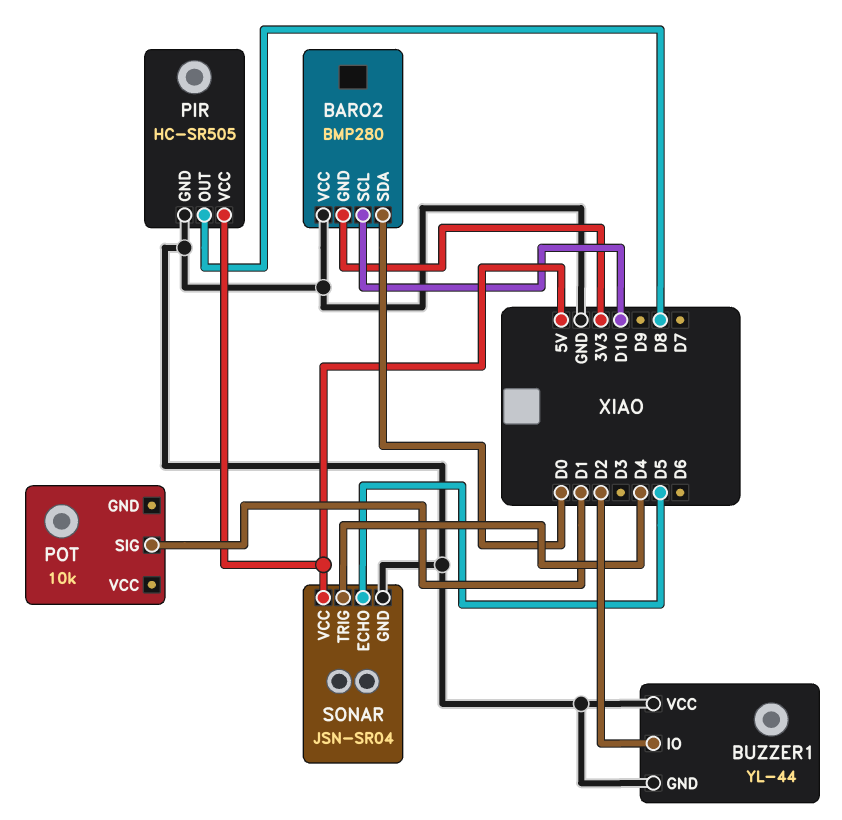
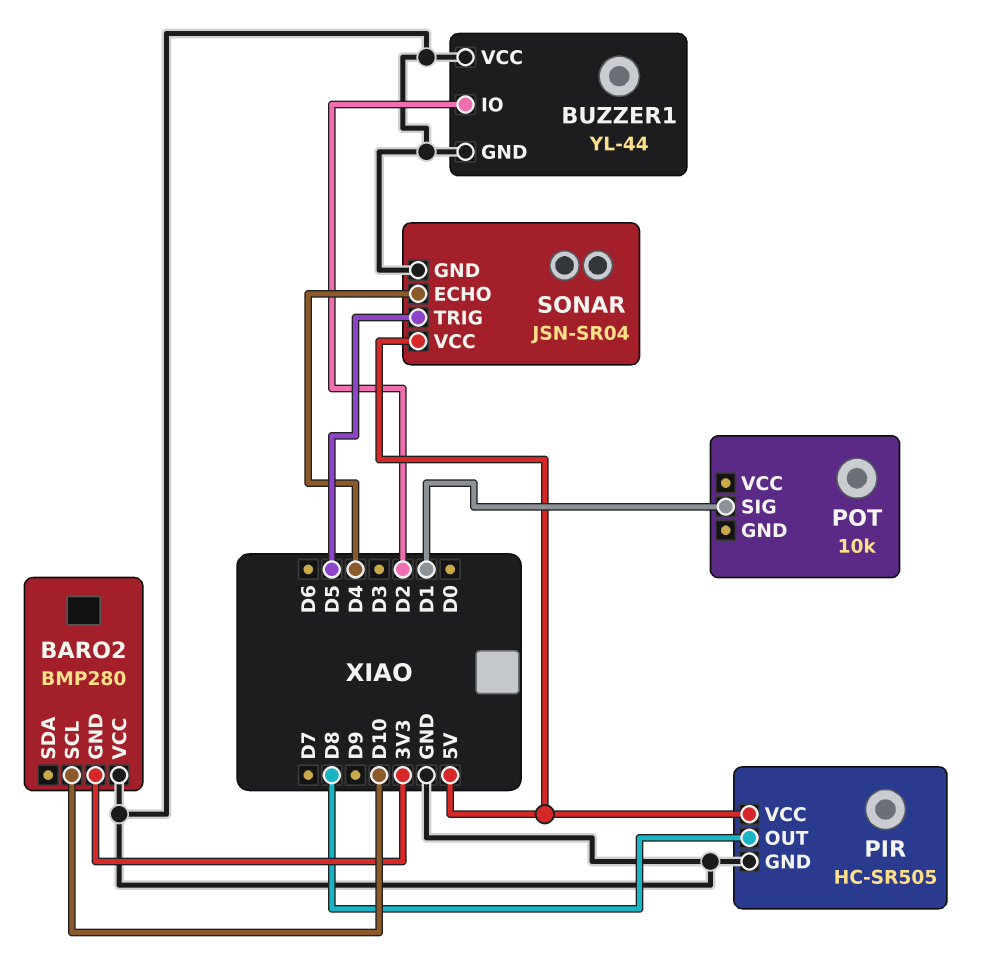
BARO2 pin SDA: D0 -> none
SONAR pin ECHO: D5 -> D4
SONAR pin TRIG: D4 -> D5

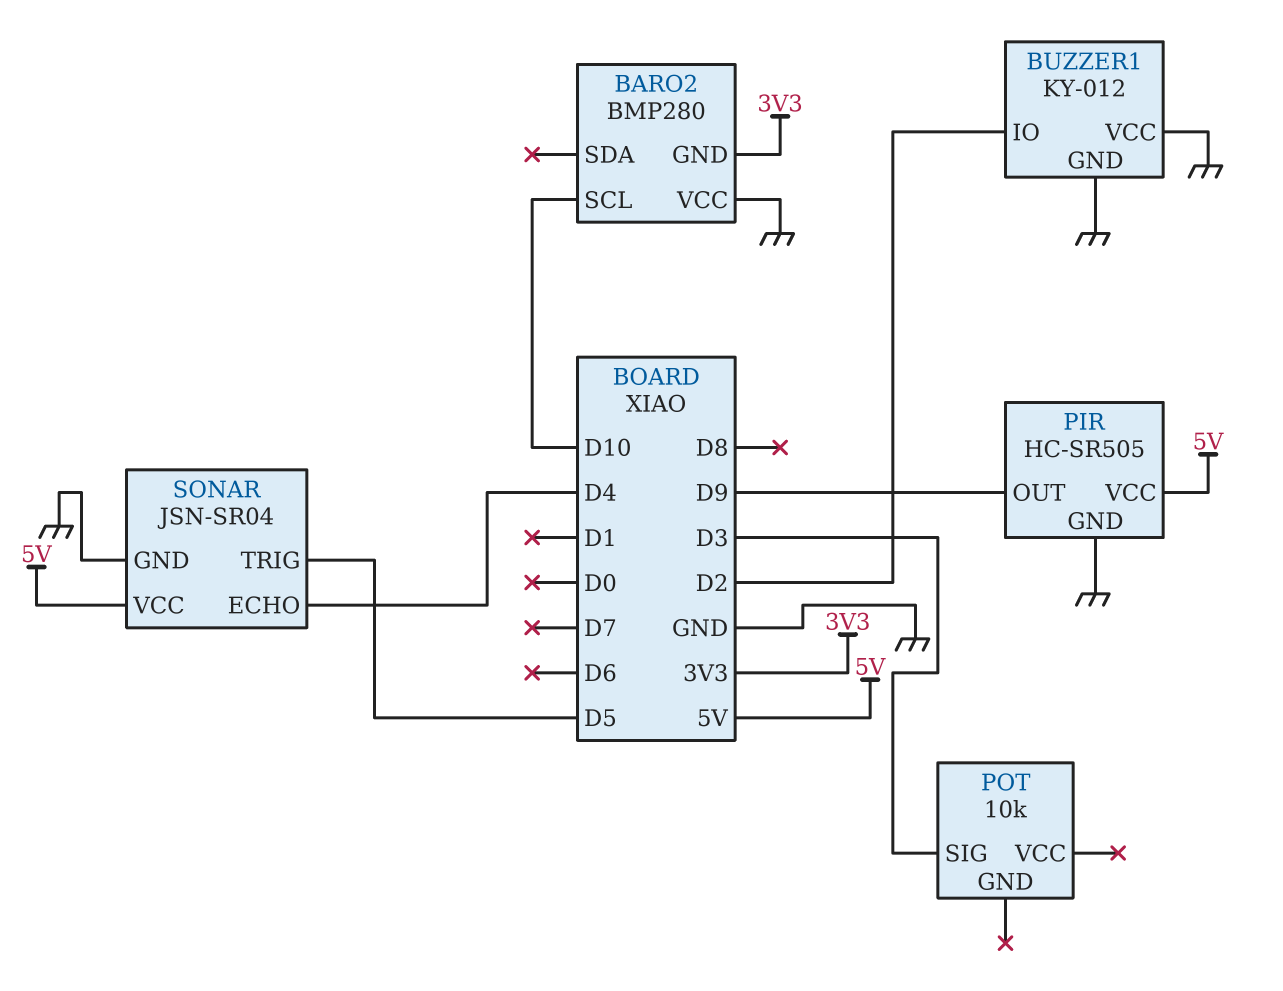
BUZZER1: YL-44 -> KY-012
PIR pin OUT: D8 -> D9
POT pin SIG: D1 -> D3

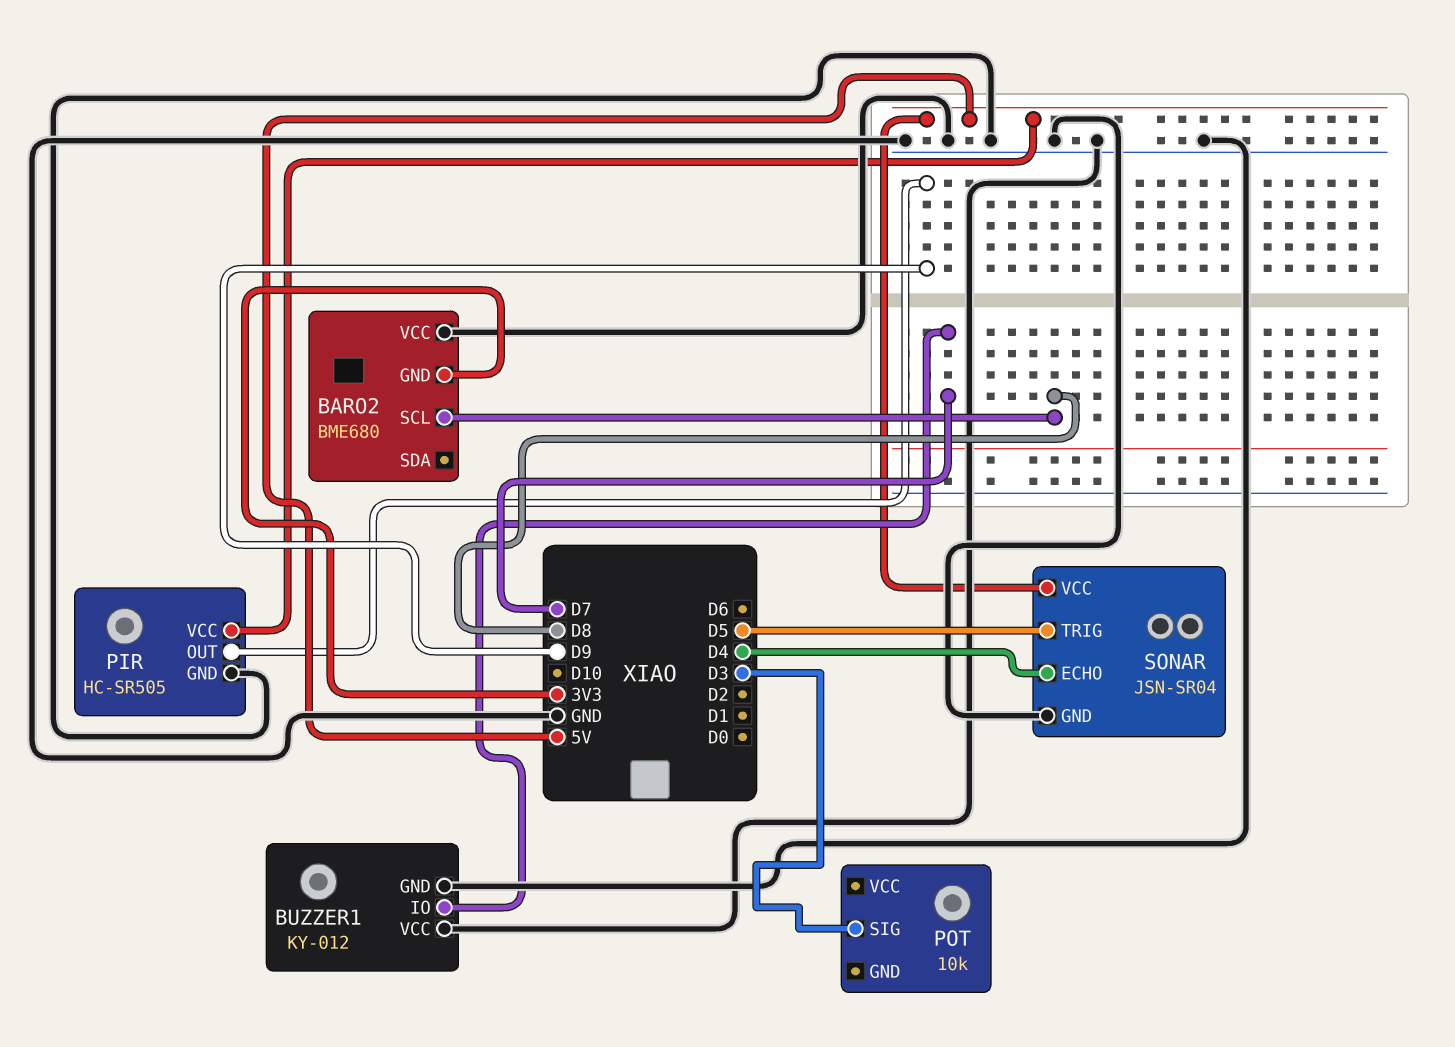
BARO2: BMP280 -> BME680
BARO2 pin SCL: D10 -> D8
BUZZER1 pin IO: D2 -> D7

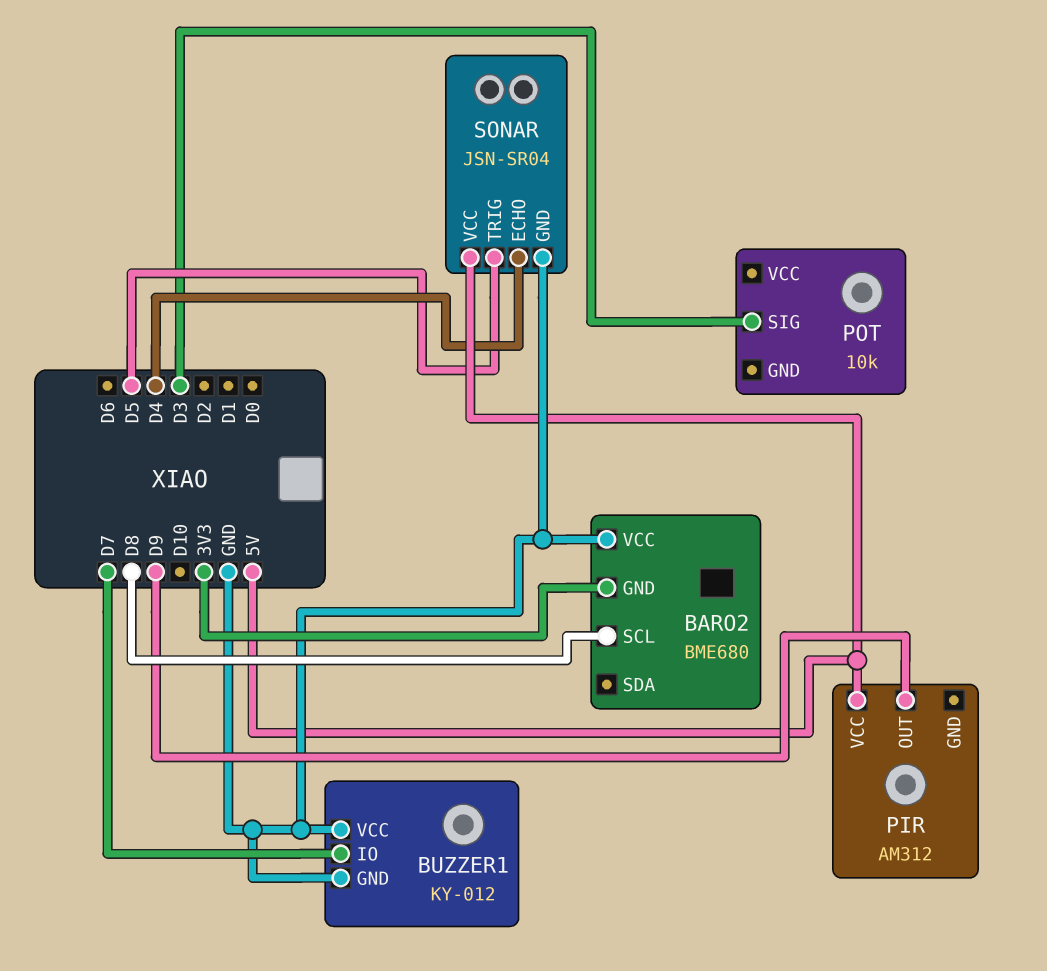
PIR: HC-SR505 -> AM312
PIR pin GND: GND -> none

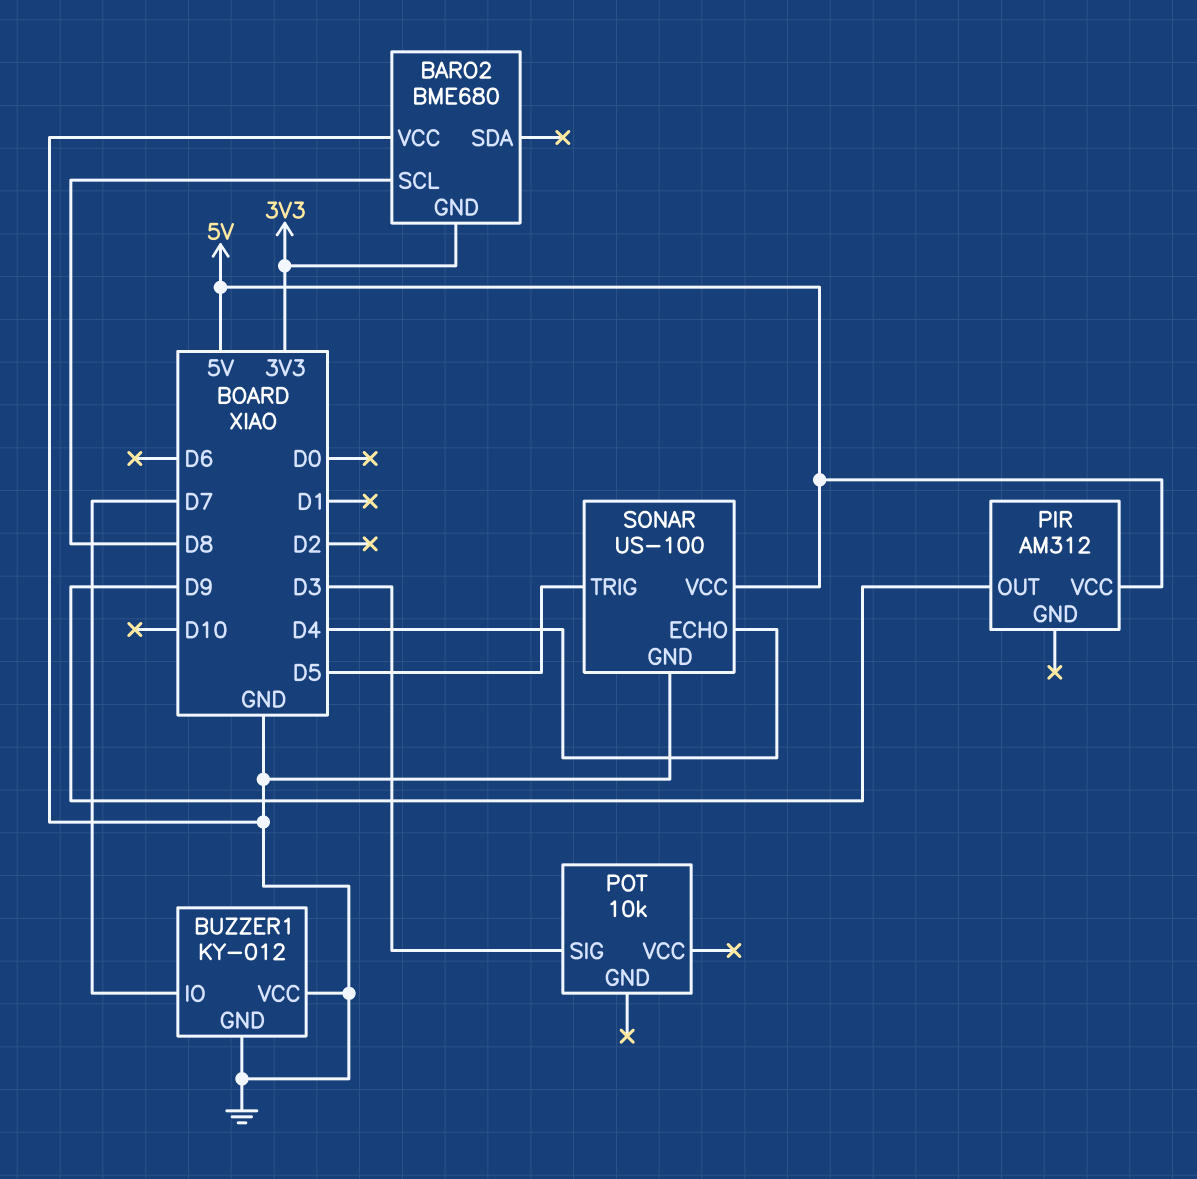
SONAR: JSN-SR04 -> US-100

